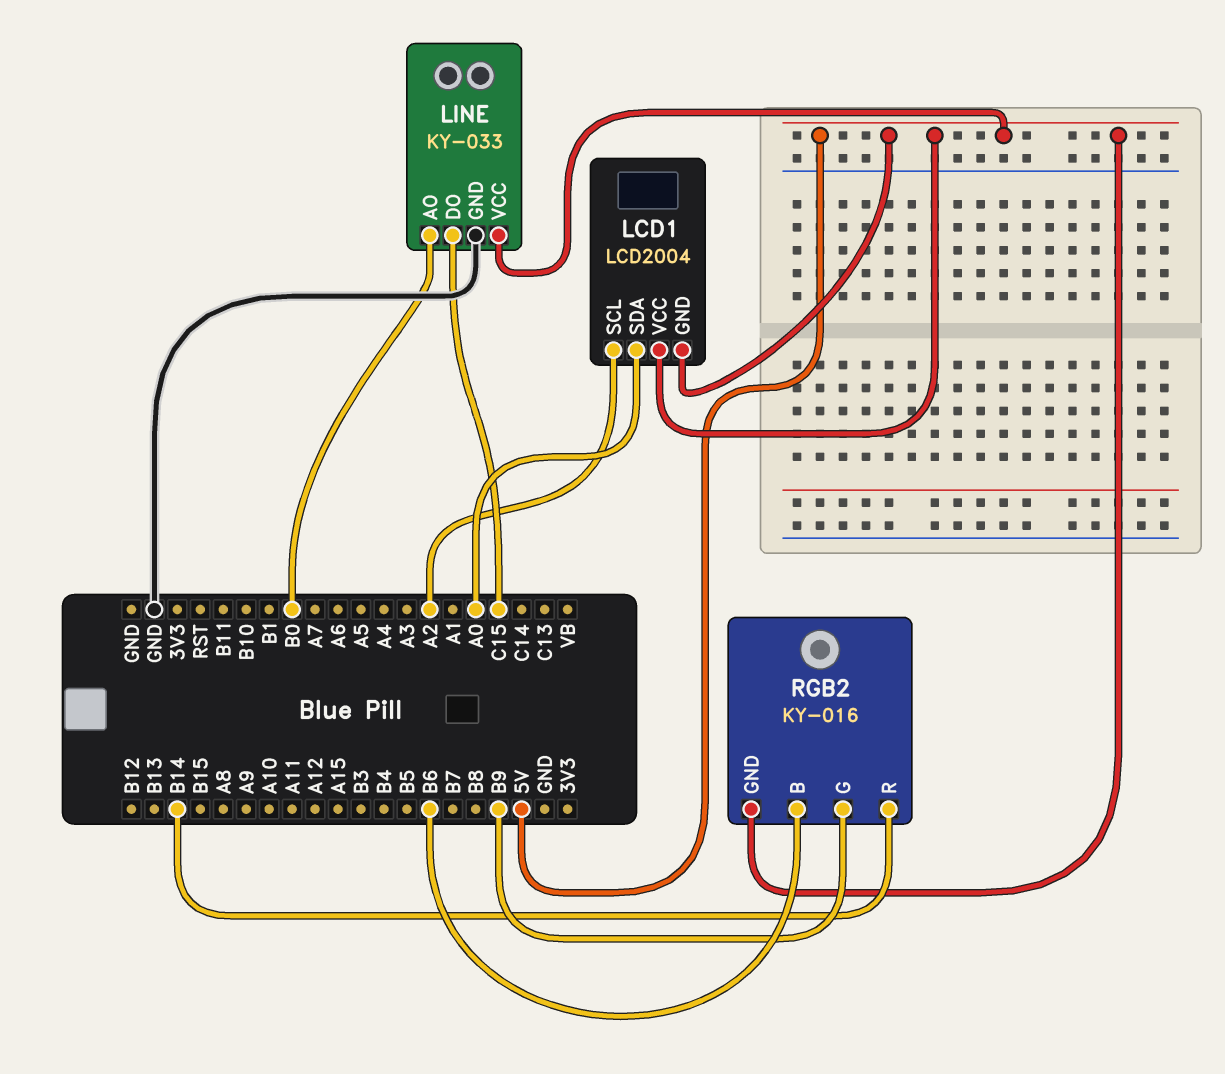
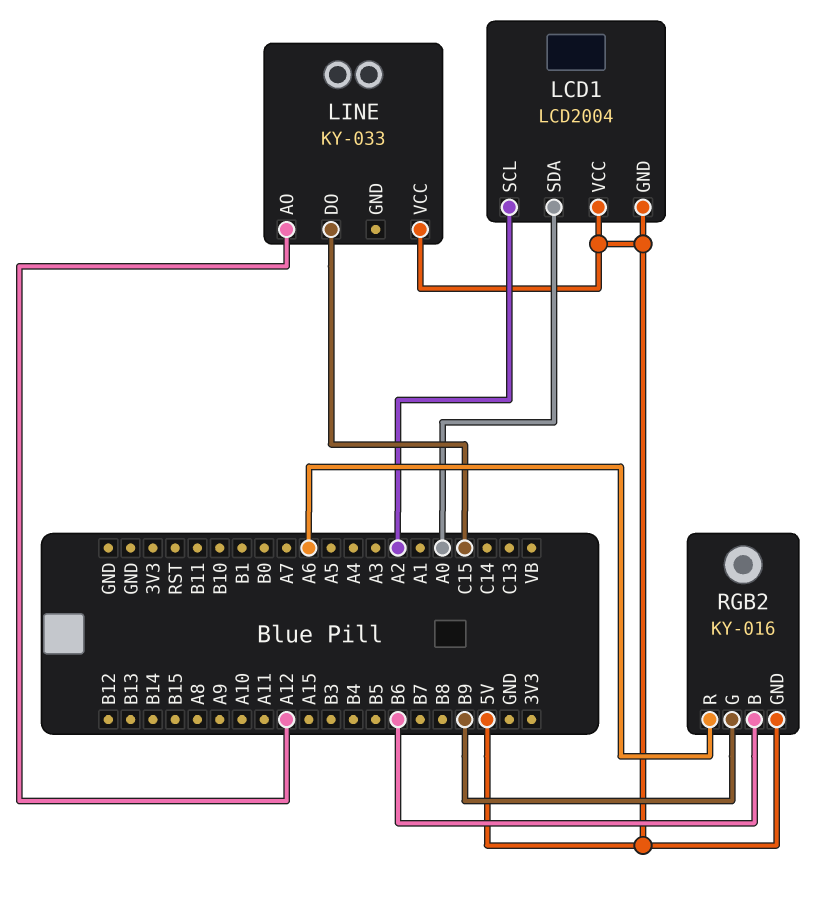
LINE pin AO: B0 -> A12
LINE pin GND: GND -> none
RGB2 pin R: B14 -> A6

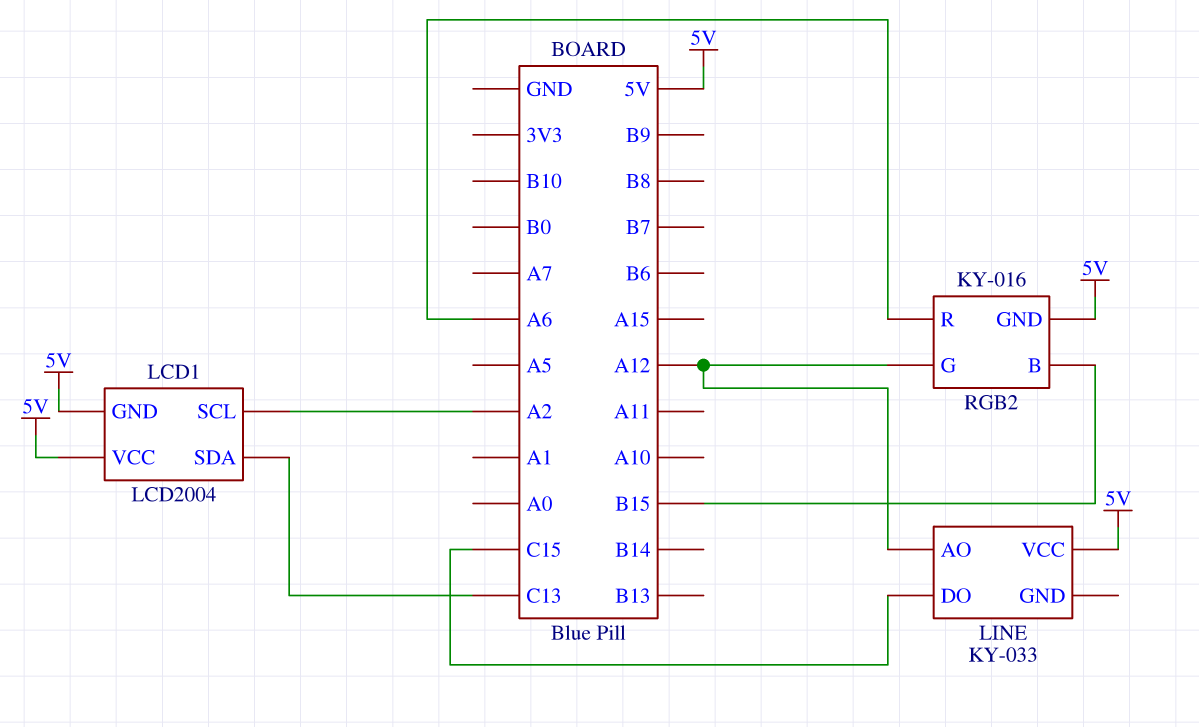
LCD1 pin SDA: A0 -> C13
RGB2 pin B: B6 -> B15
RGB2 pin G: B9 -> A12

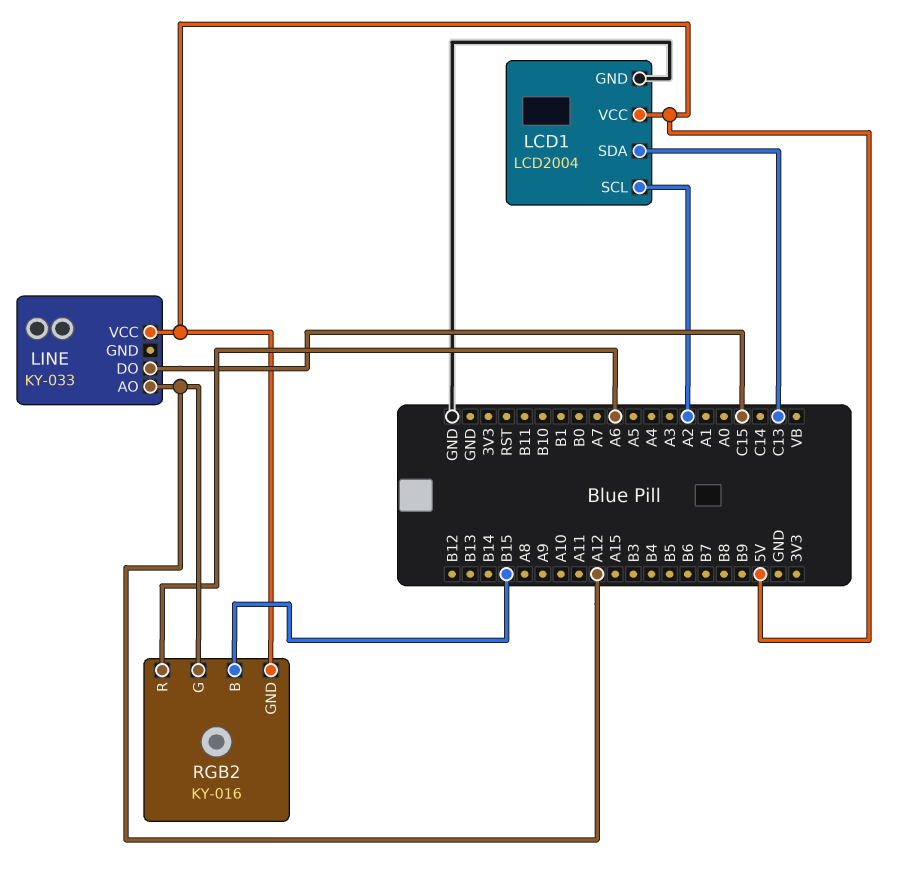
LCD1 pin GND: 5V -> GND

